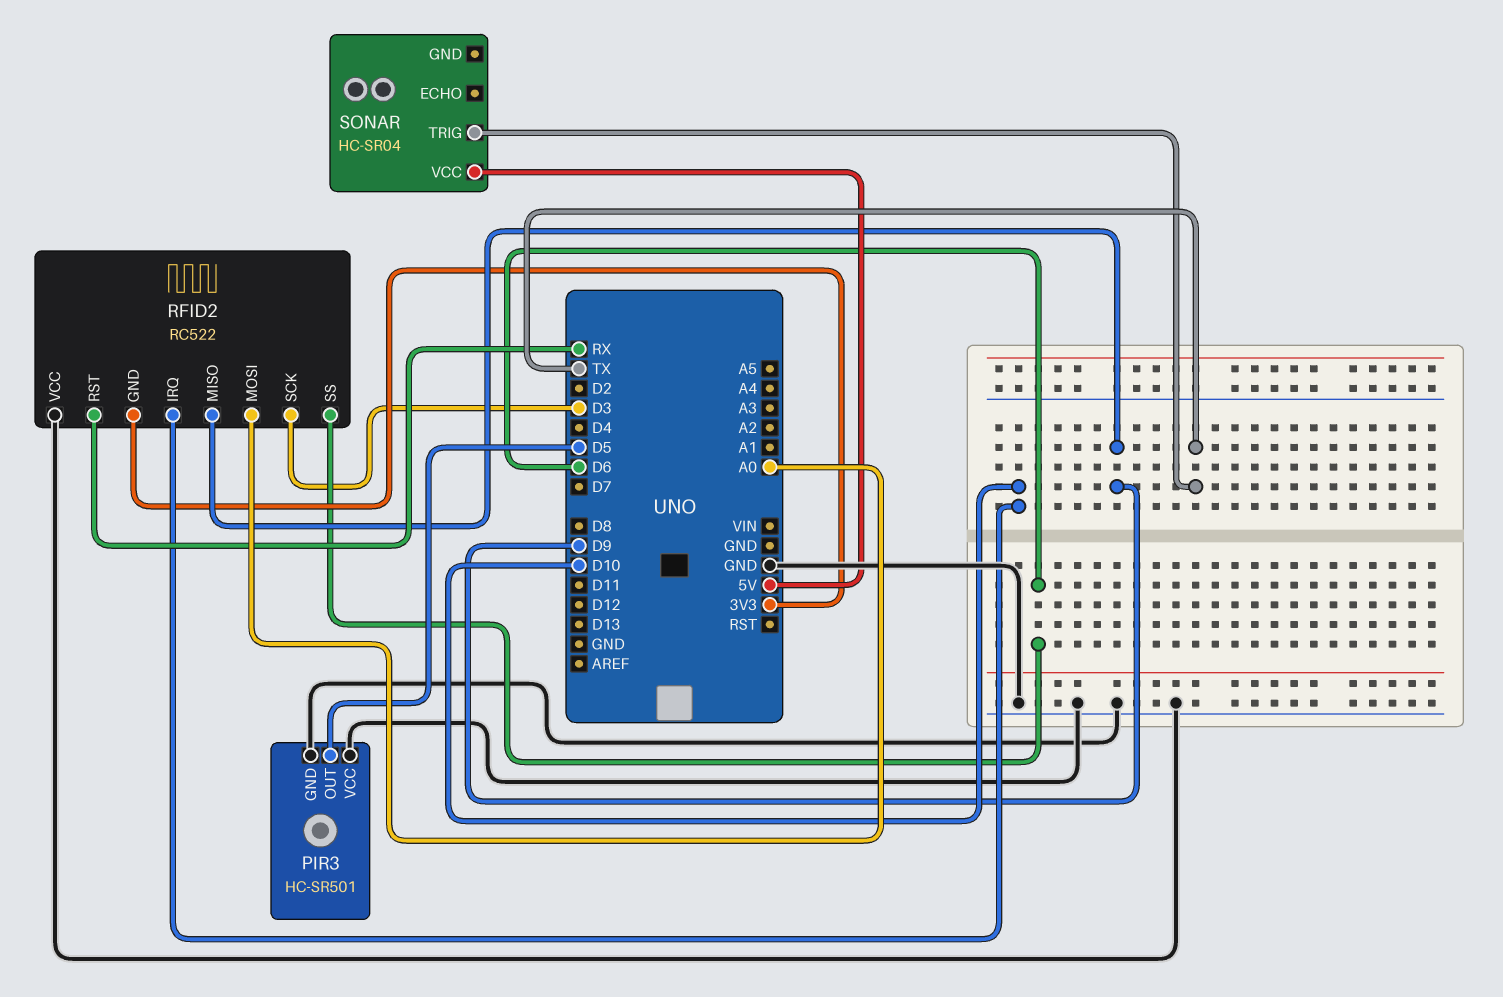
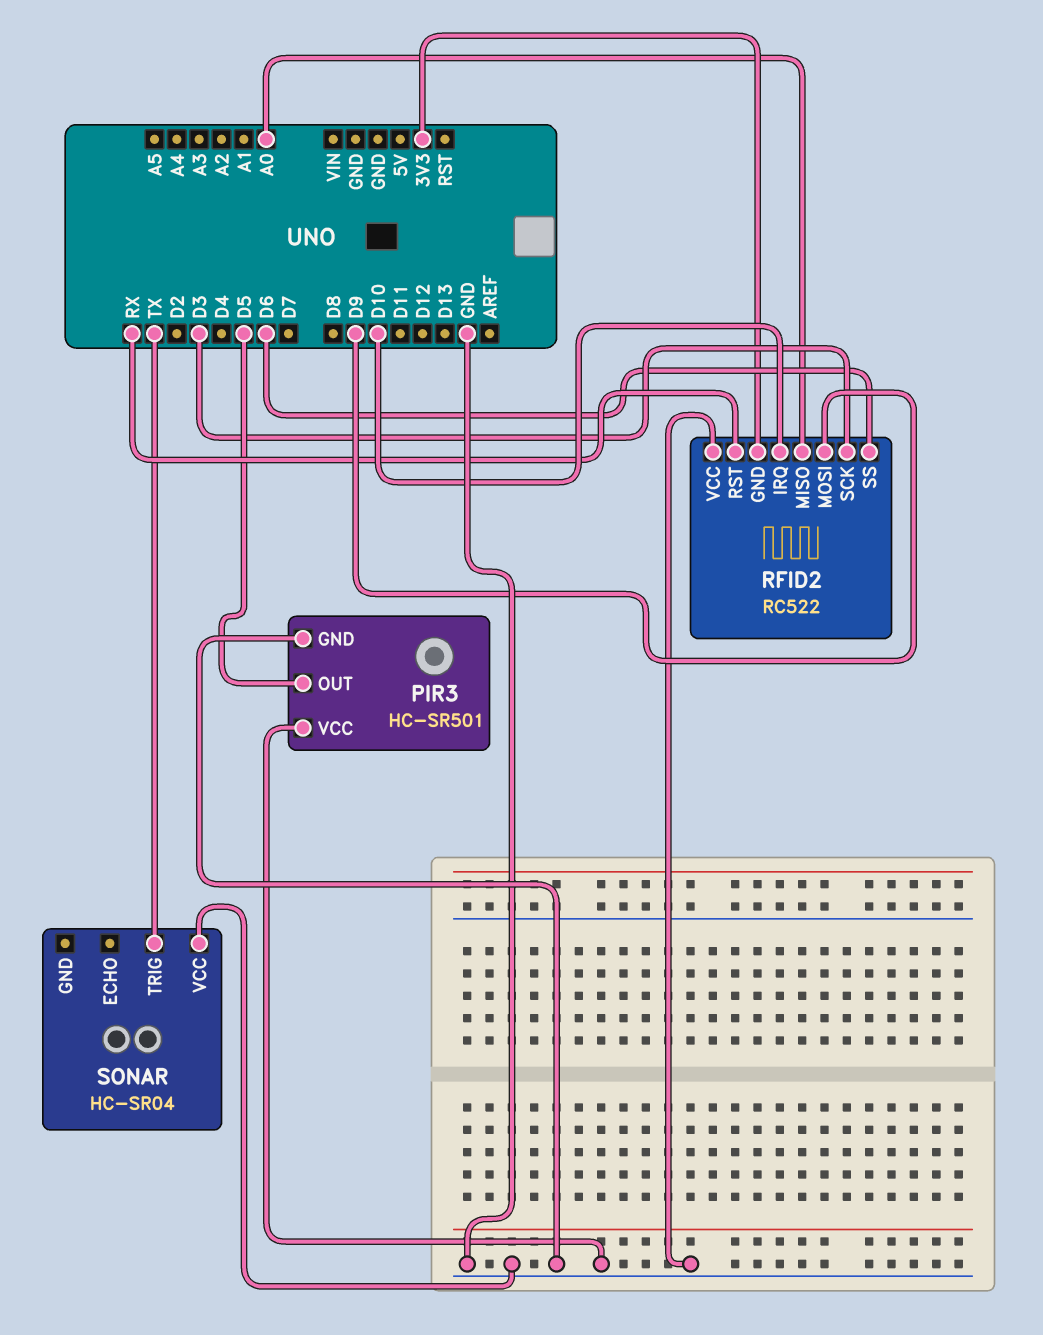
RFID2 pin MISO: D9 -> A0
RFID2 pin MOSI: A0 -> D9
SONAR pin VCC: 5V -> GND

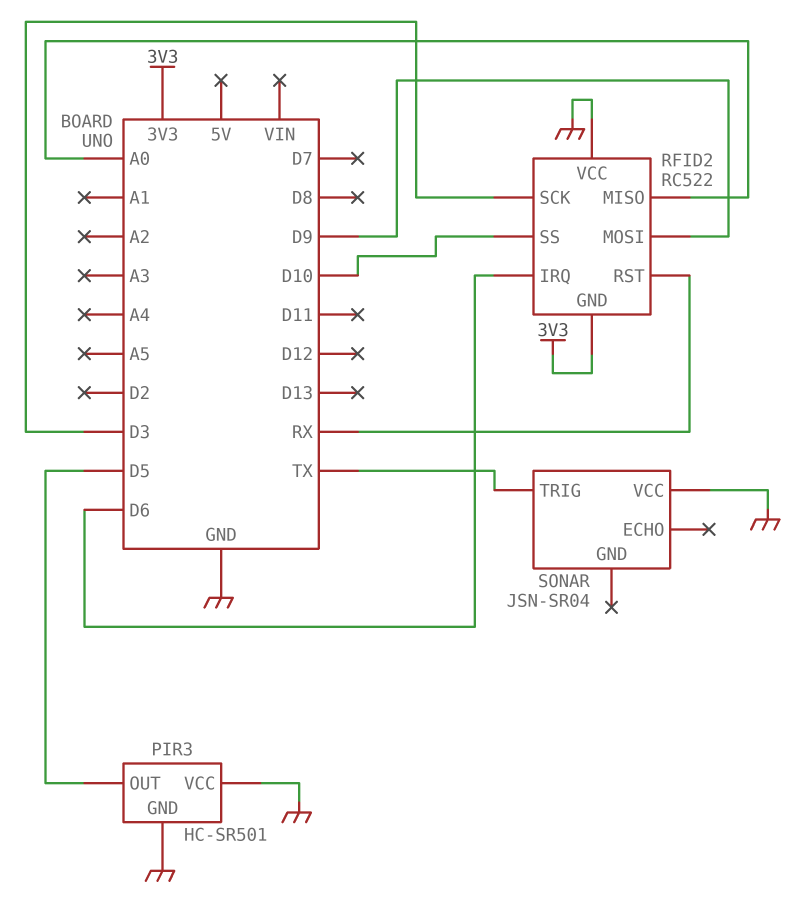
RFID2 pin IRQ: D10 -> D6
RFID2 pin SS: D6 -> D10
SONAR: HC-SR04 -> JSN-SR04

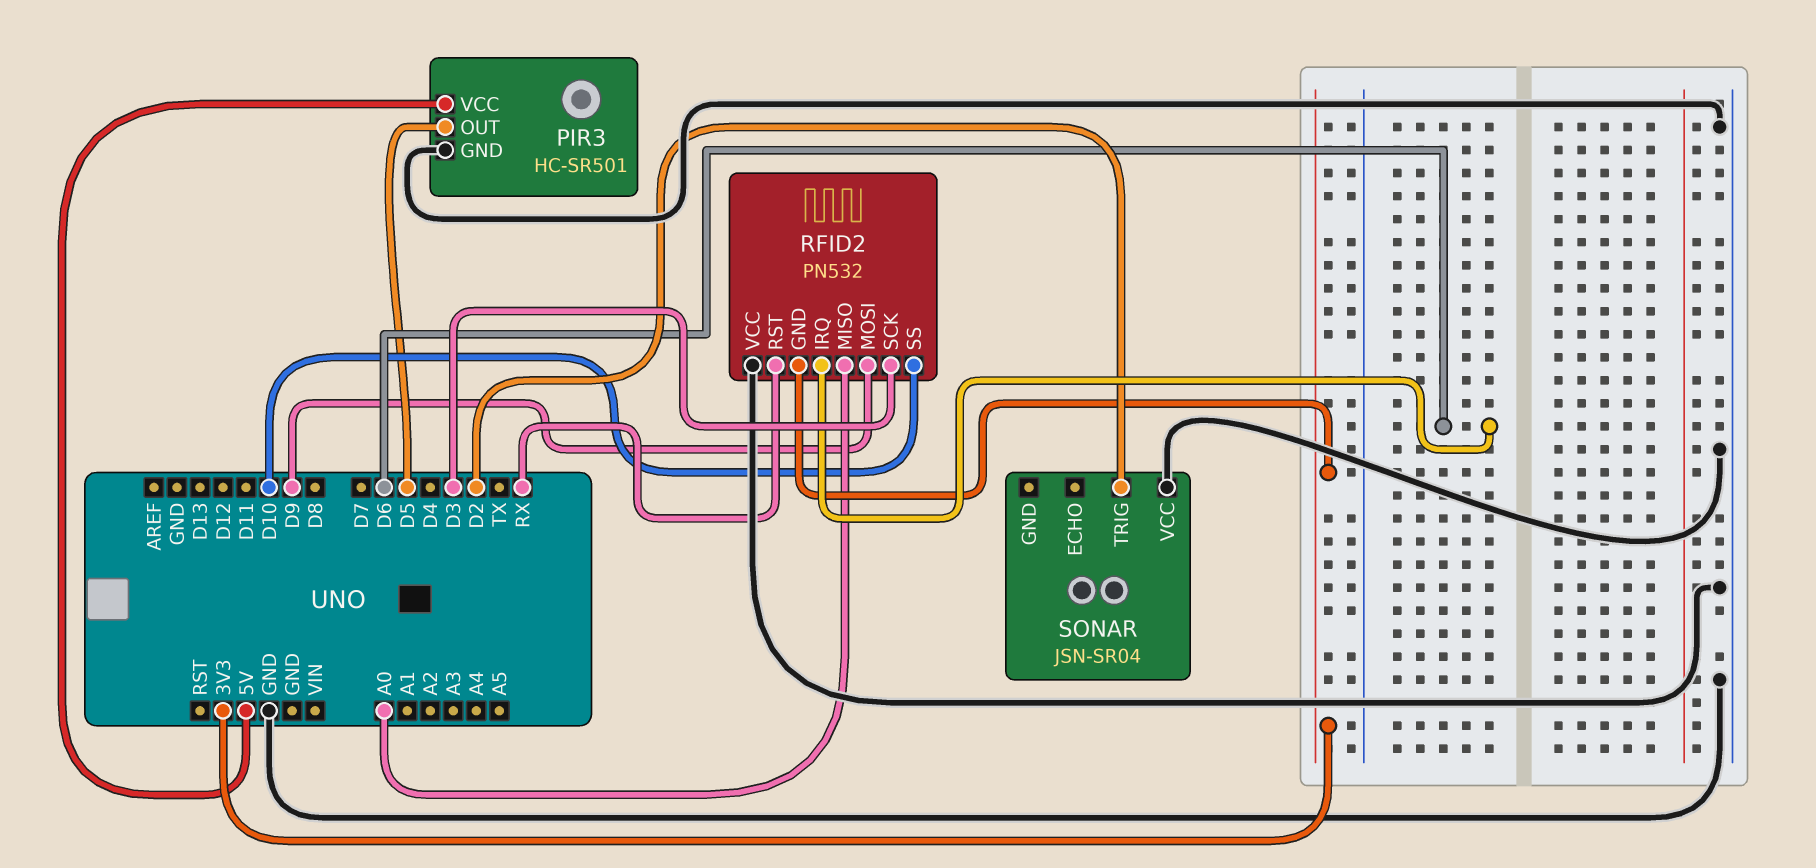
PIR3 pin VCC: GND -> 5V
RFID2: RC522 -> PN532
SONAR pin TRIG: TX -> D2

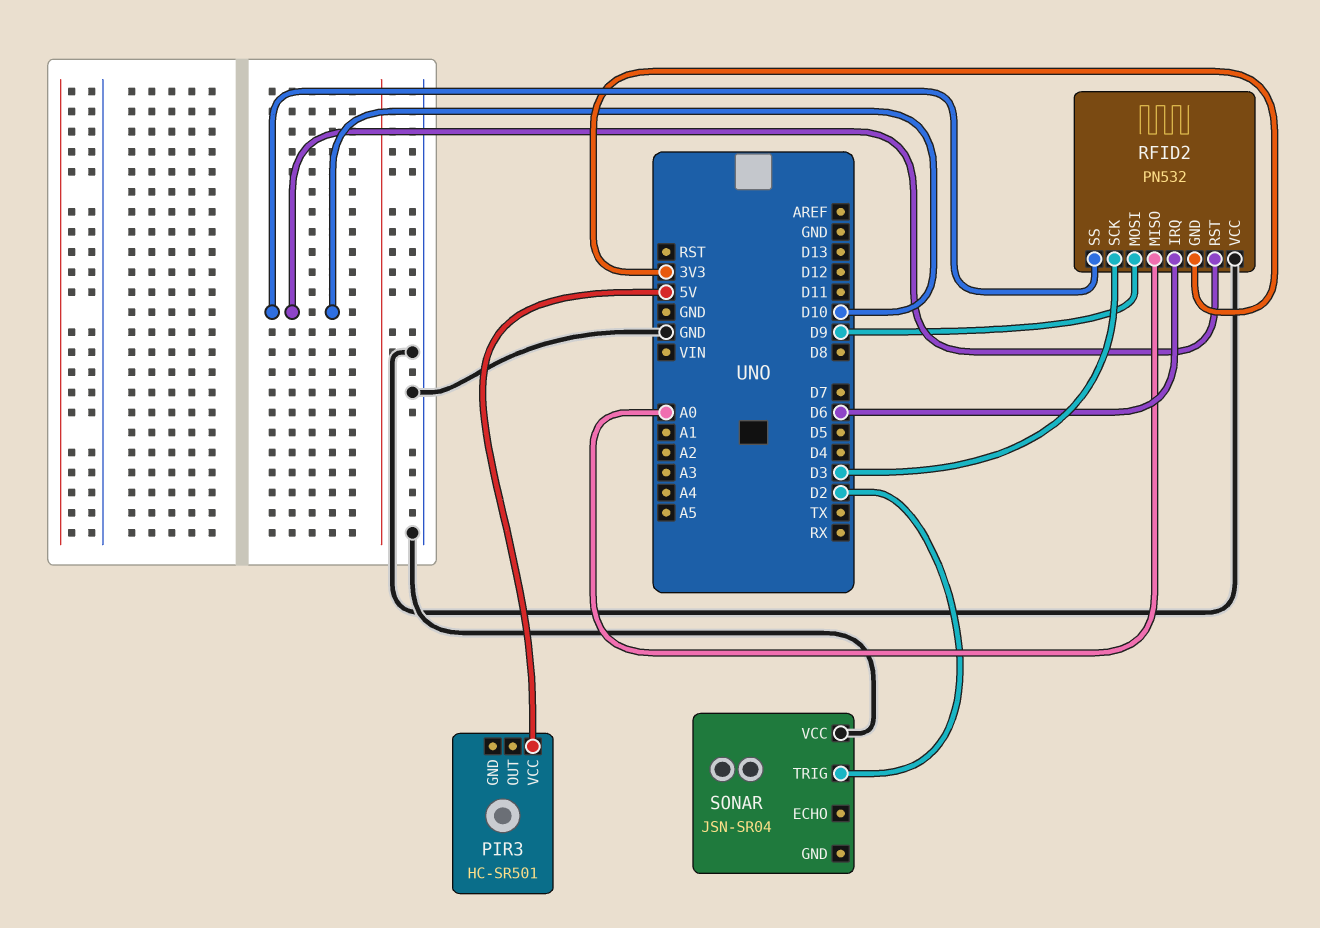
PIR3 pin GND: GND -> none
PIR3 pin OUT: D5 -> none
RFID2 pin RST: RX -> D10

